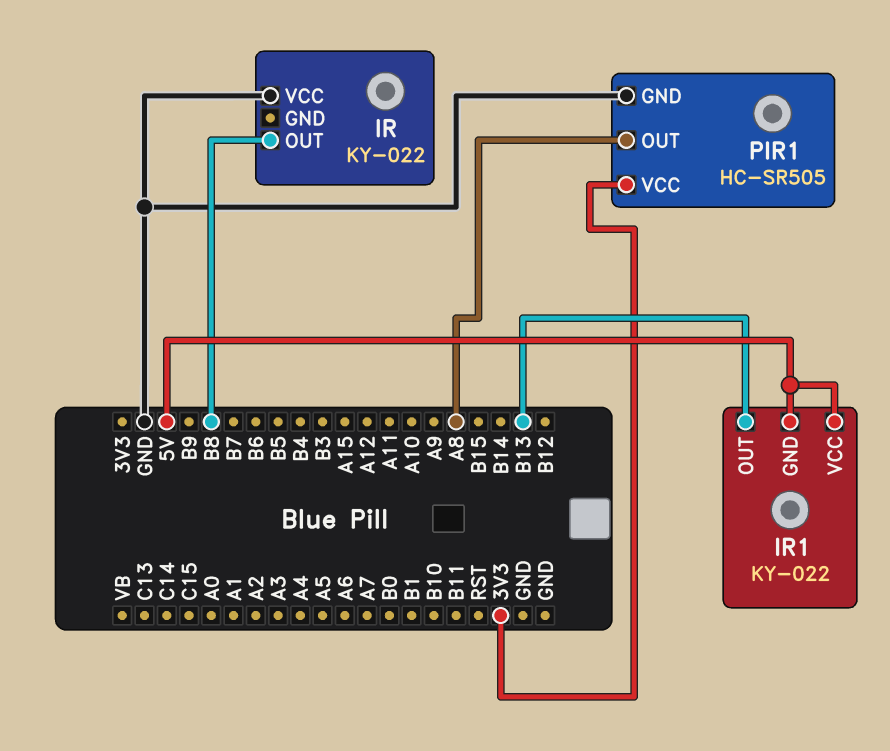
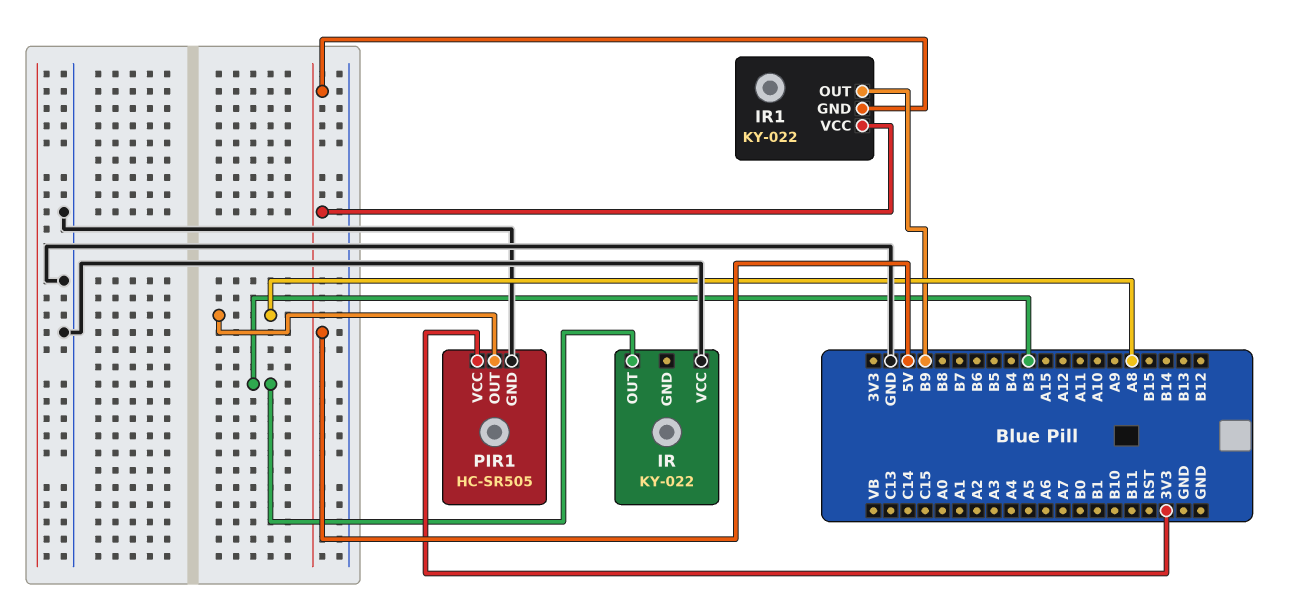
IR pin OUT: B8 -> B3
IR1 pin OUT: B13 -> B9

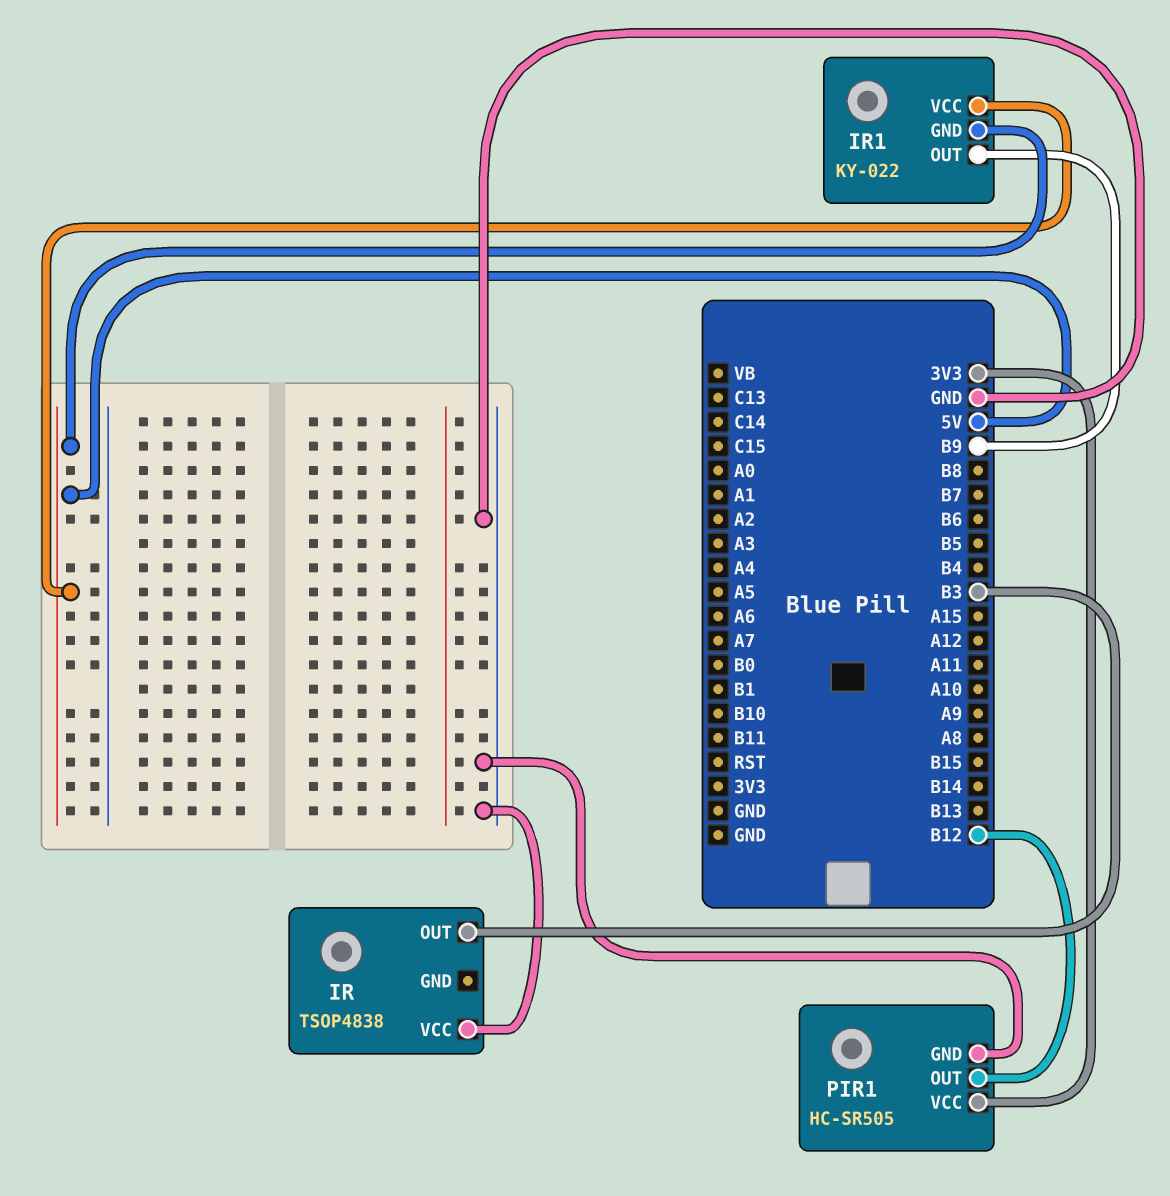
IR: KY-022 -> TSOP4838
PIR1 pin OUT: A8 -> B12

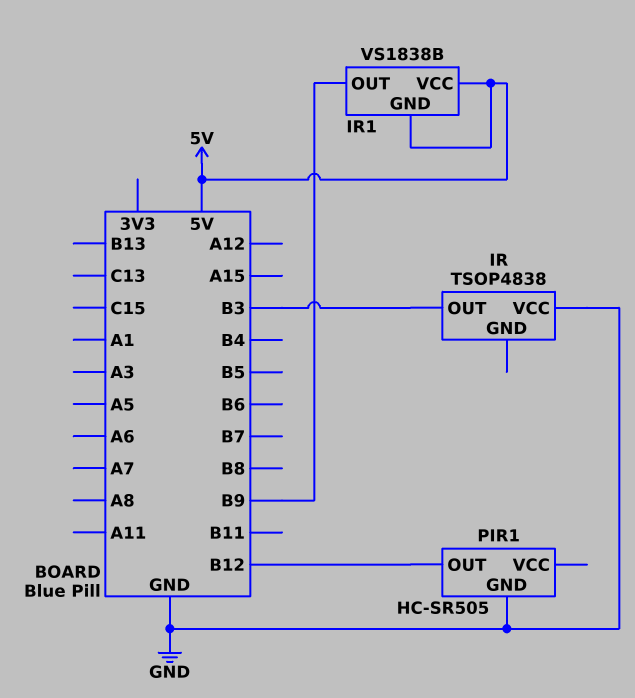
IR1: KY-022 -> VS1838B
PIR1 pin VCC: 3V3 -> none

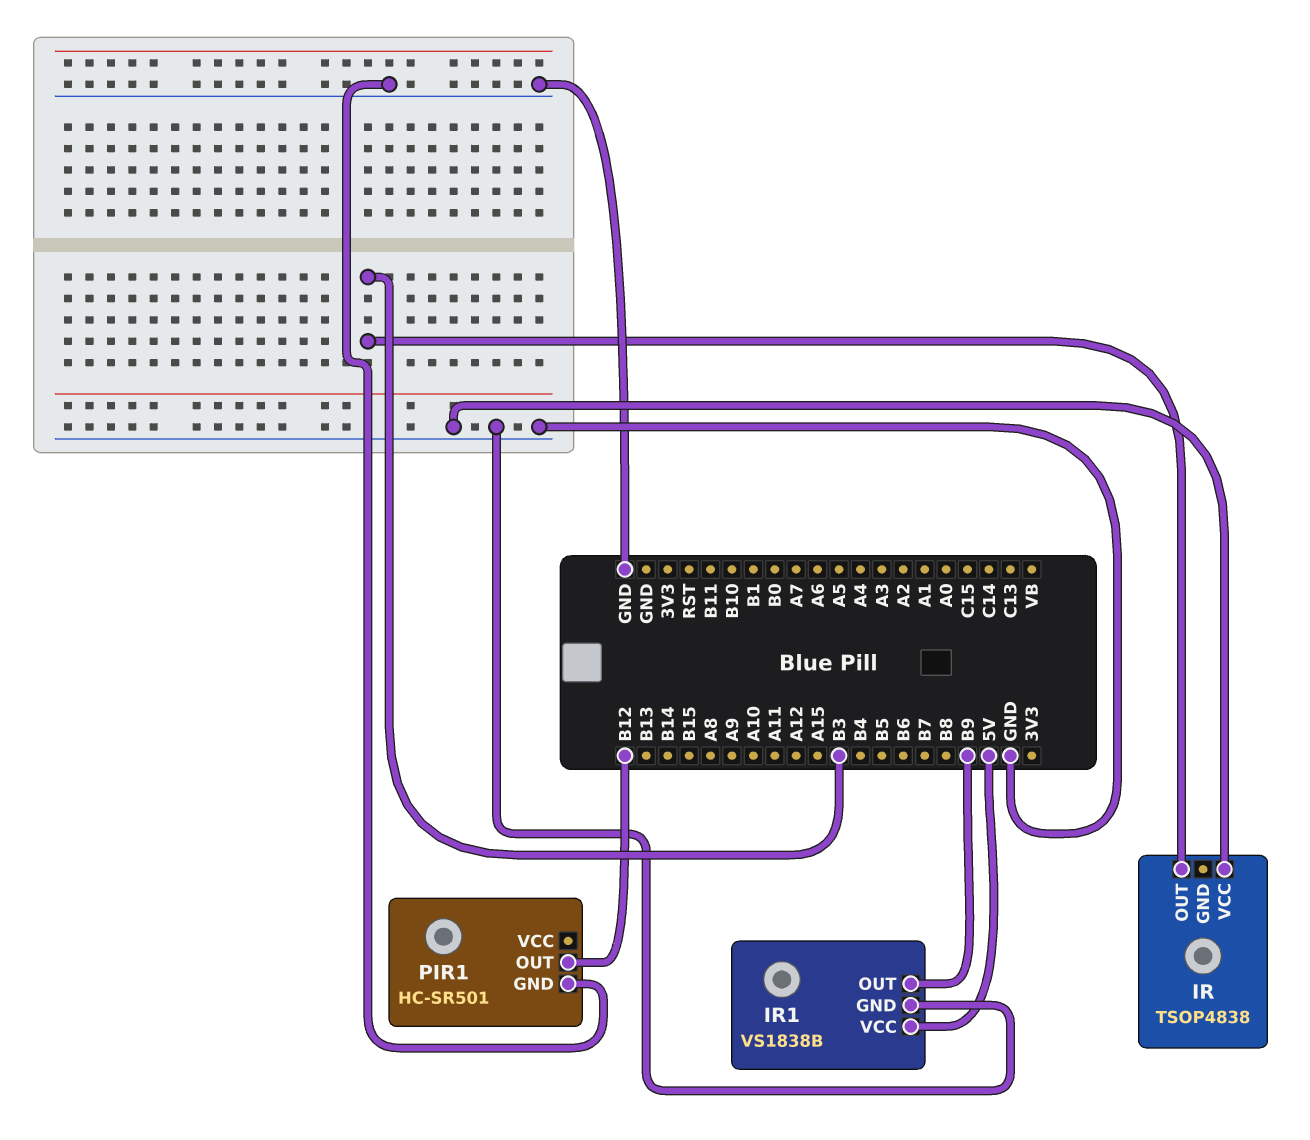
IR1 pin GND: 5V -> GND
PIR1: HC-SR505 -> HC-SR501

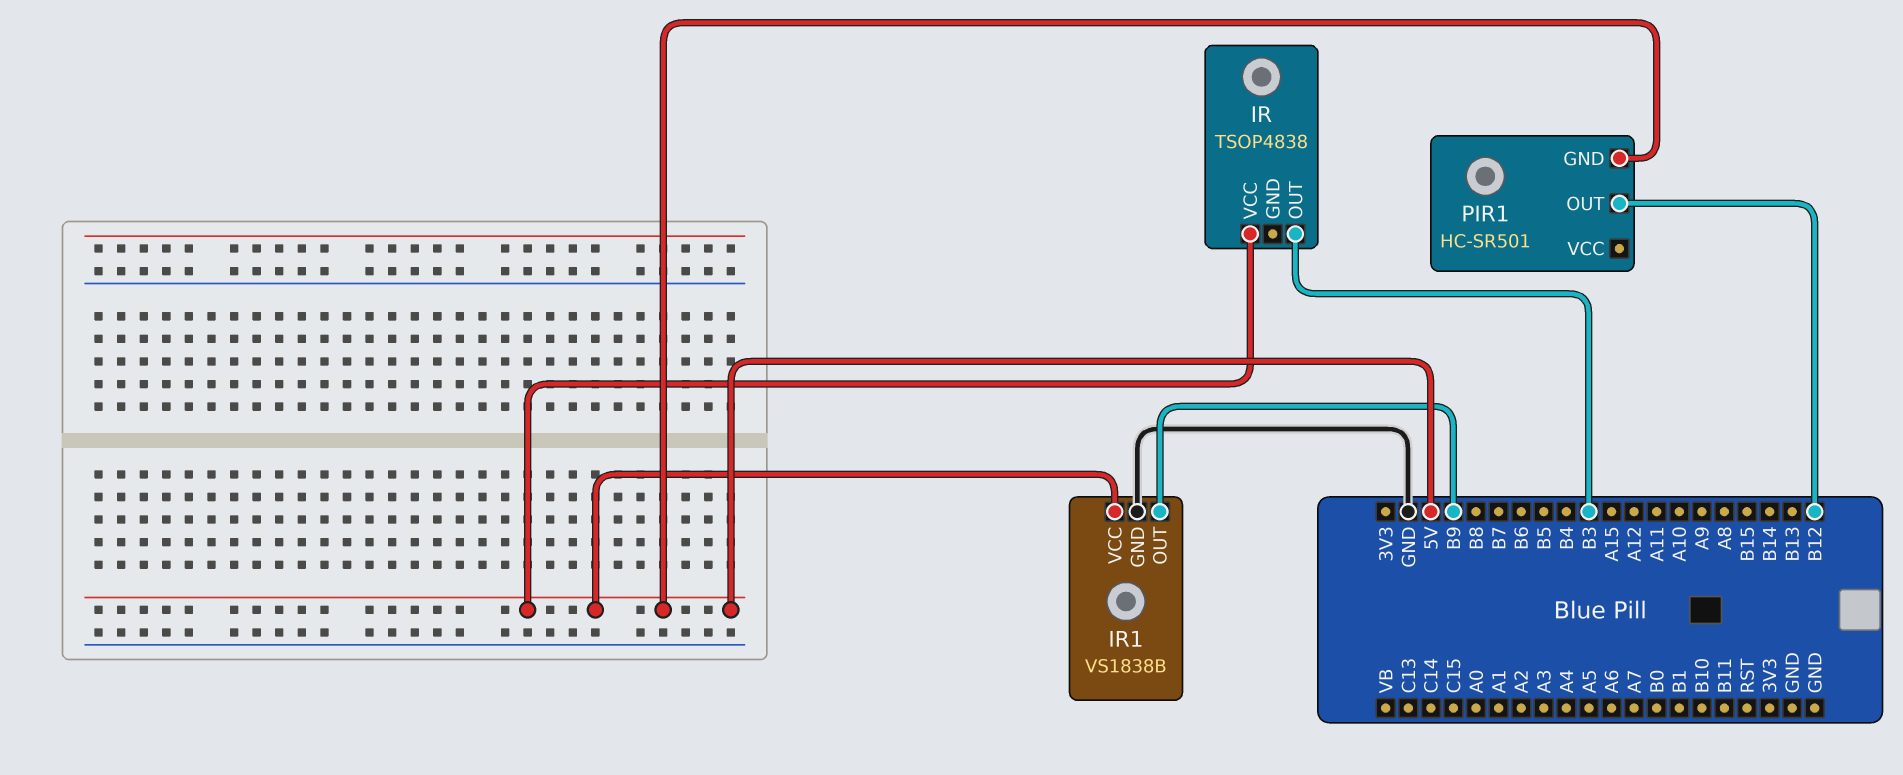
IR pin VCC: GND -> 5V
PIR1 pin GND: GND -> 5V

